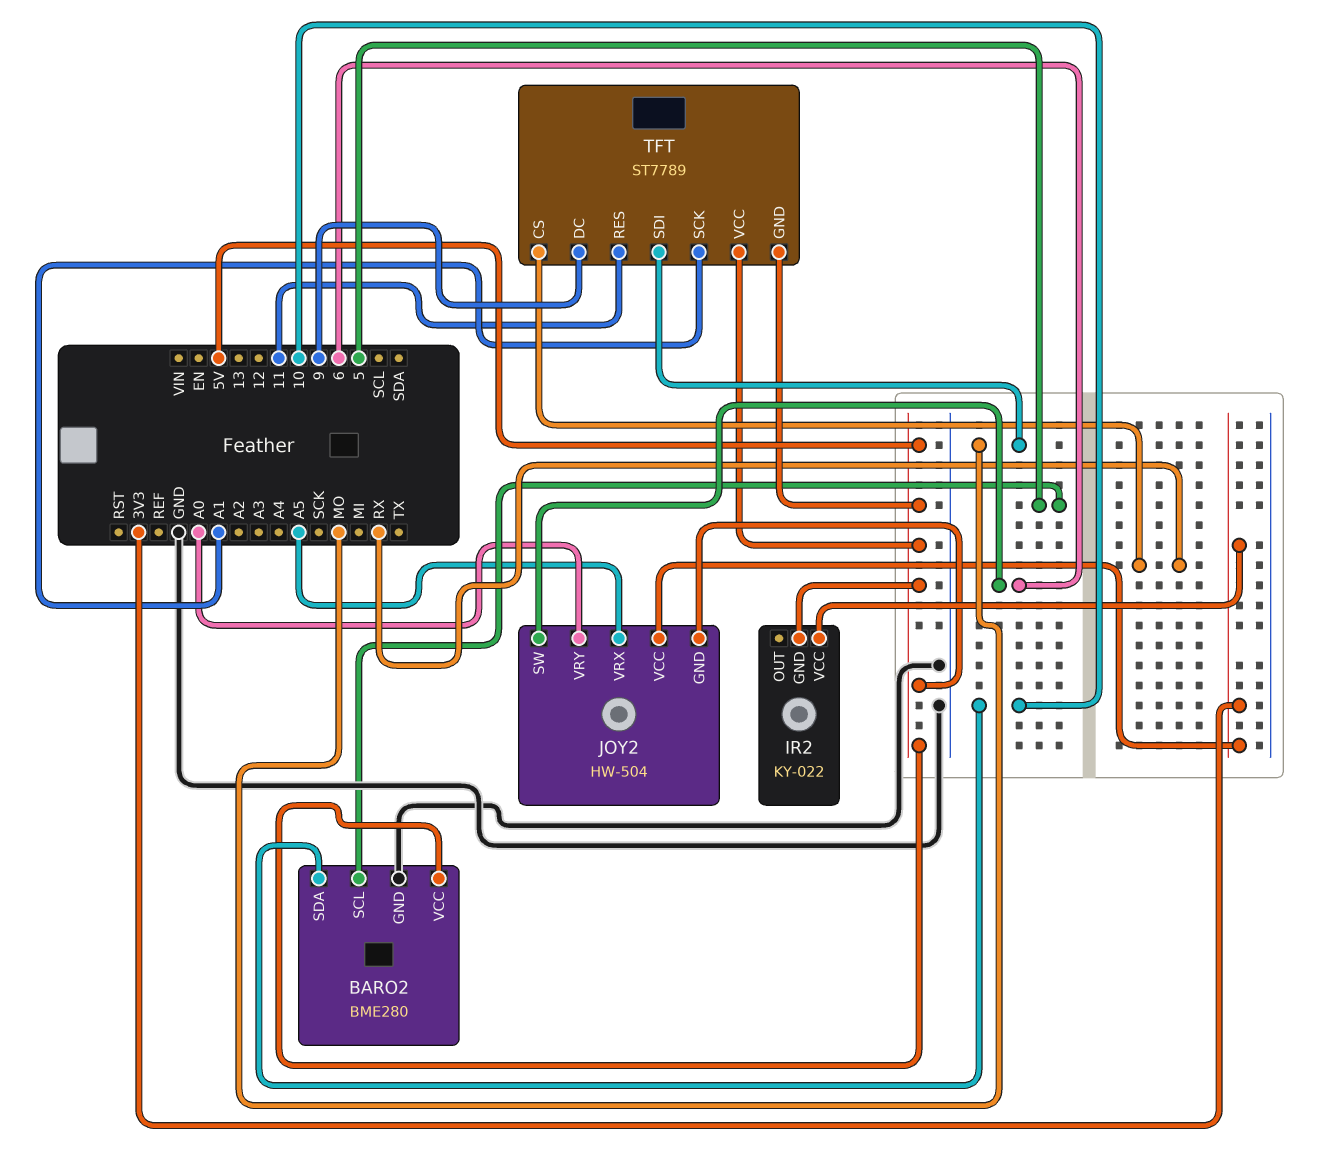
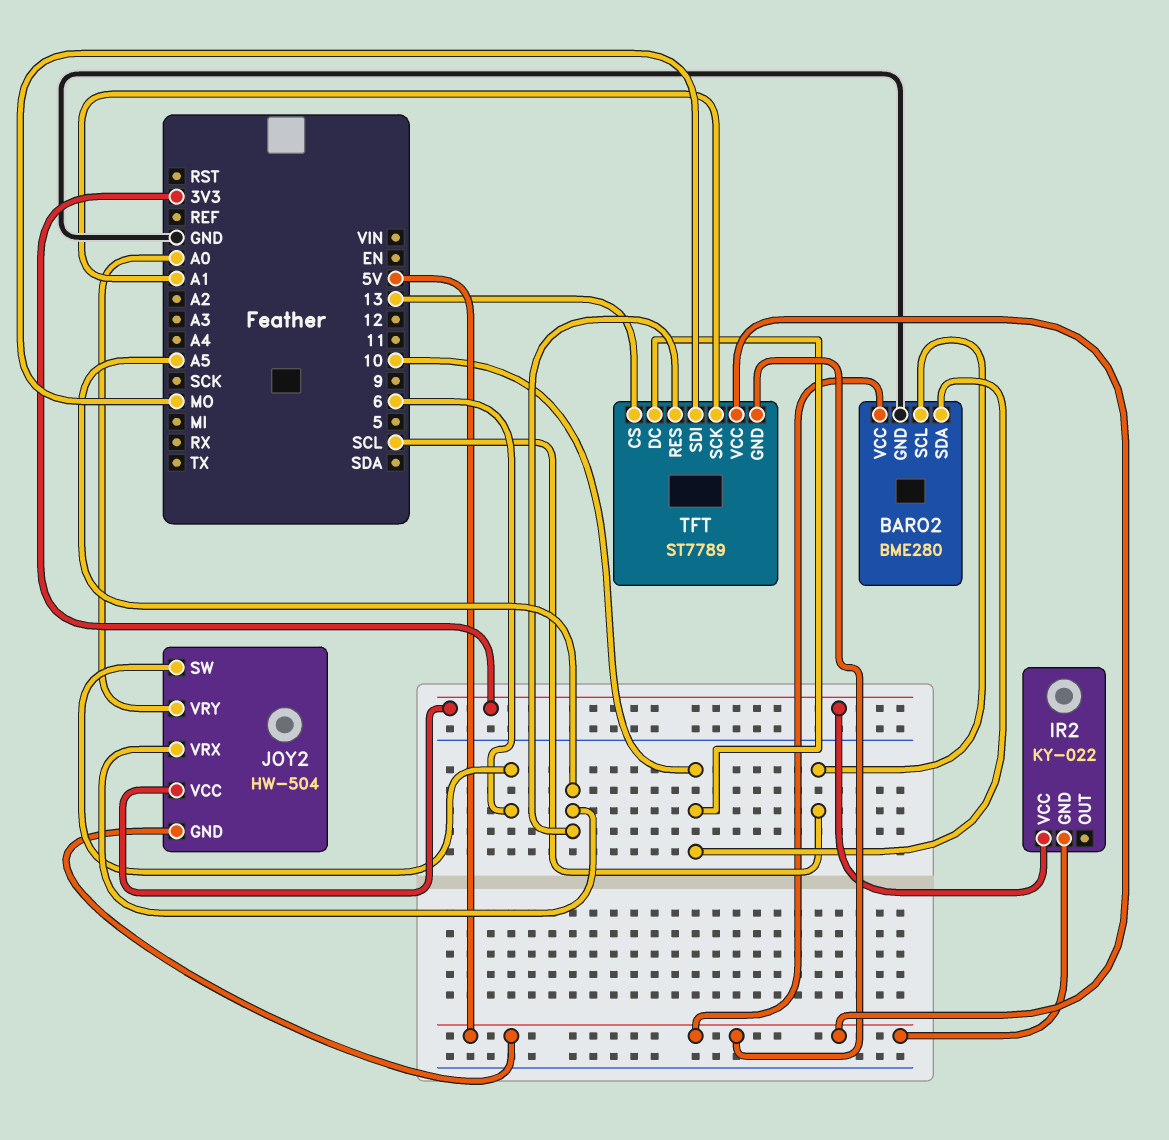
BARO2 pin SCL: 5 -> SCL
TFT pin CS: RX -> 13
TFT pin DC: 9 -> 10
TFT pin RES: 11 -> A5

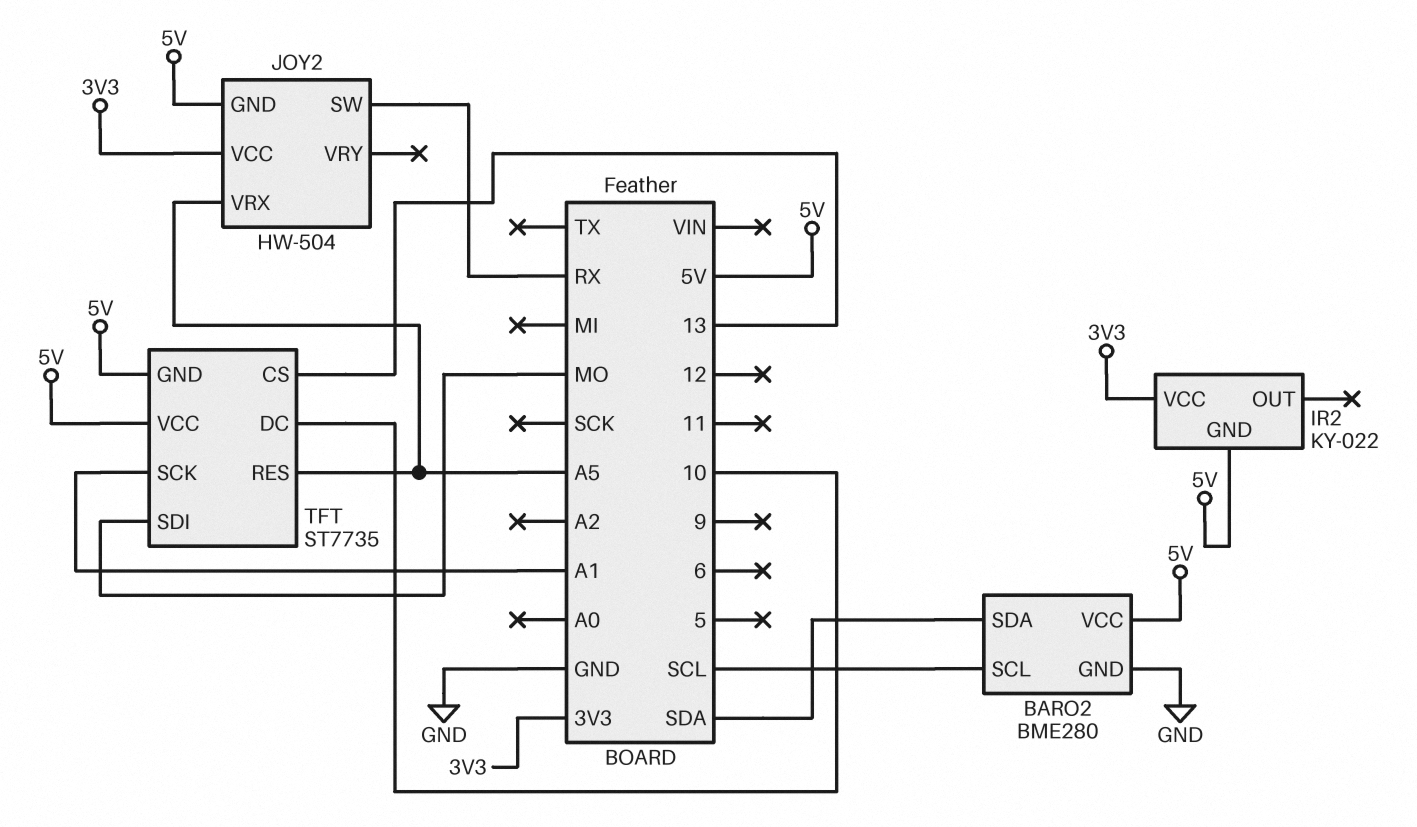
BARO2 pin SDA: 10 -> SDA
JOY2 pin SW: 6 -> RX
JOY2 pin VRY: A0 -> none
TFT: ST7789 -> ST7735

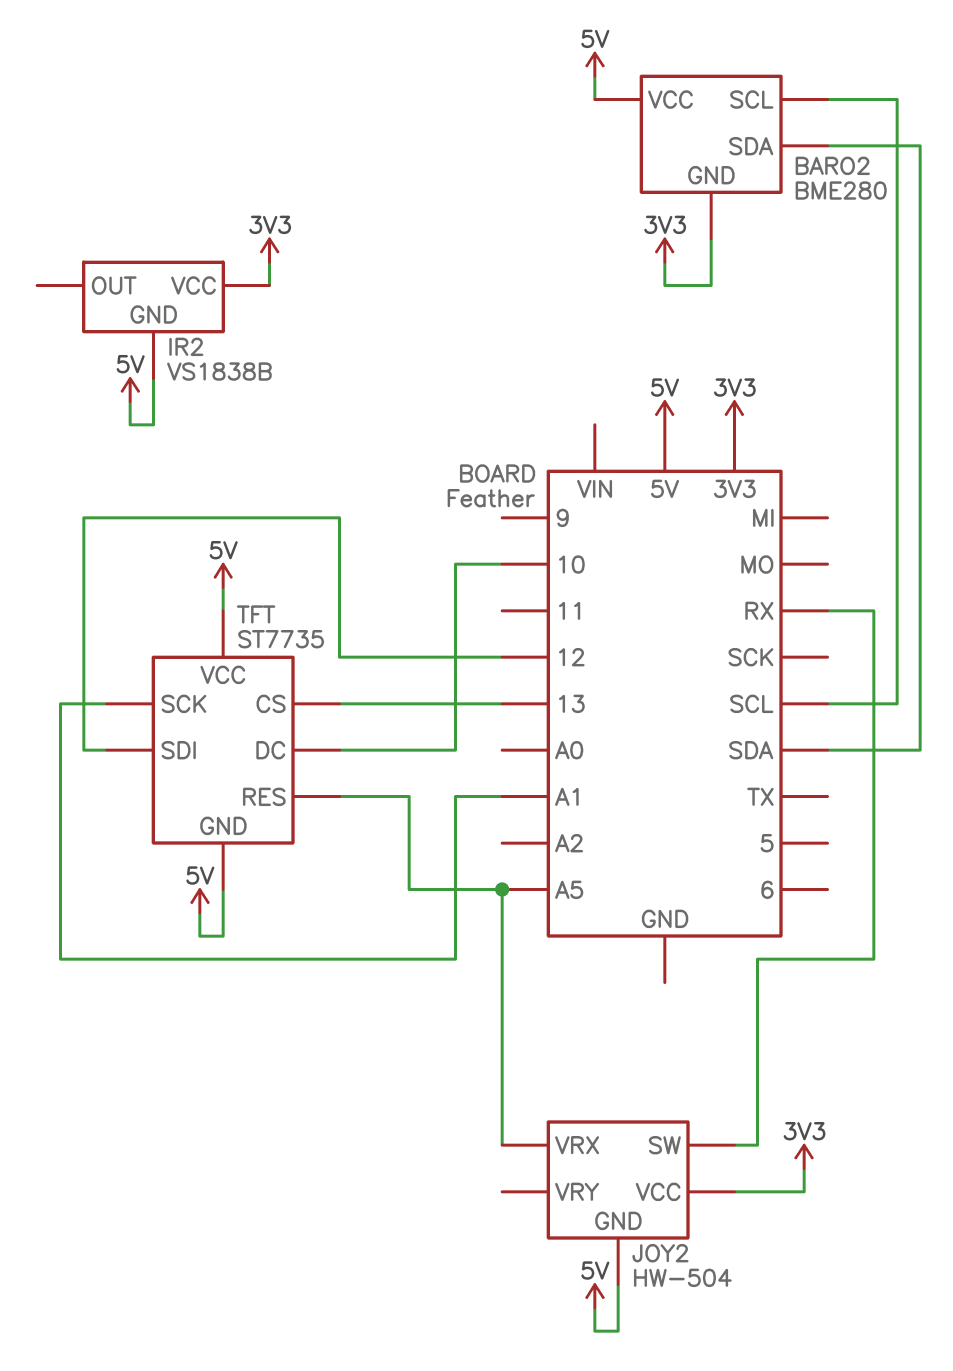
BARO2 pin GND: GND -> 3V3
IR2: KY-022 -> VS1838B
TFT pin SDI: MO -> 12

